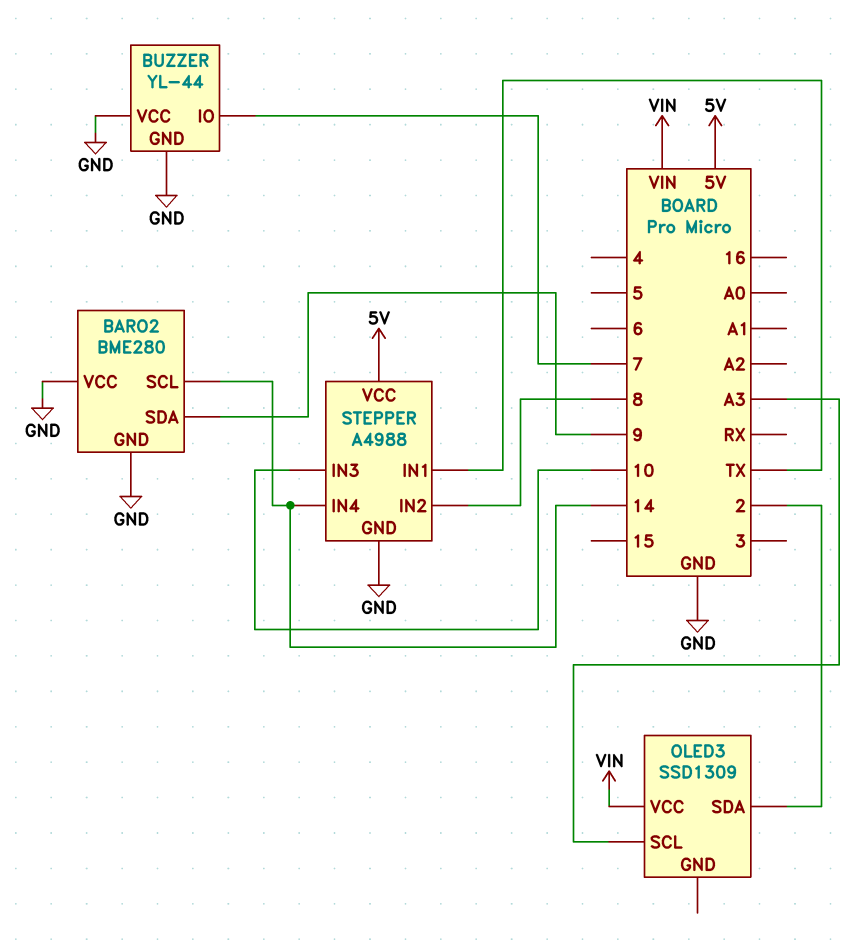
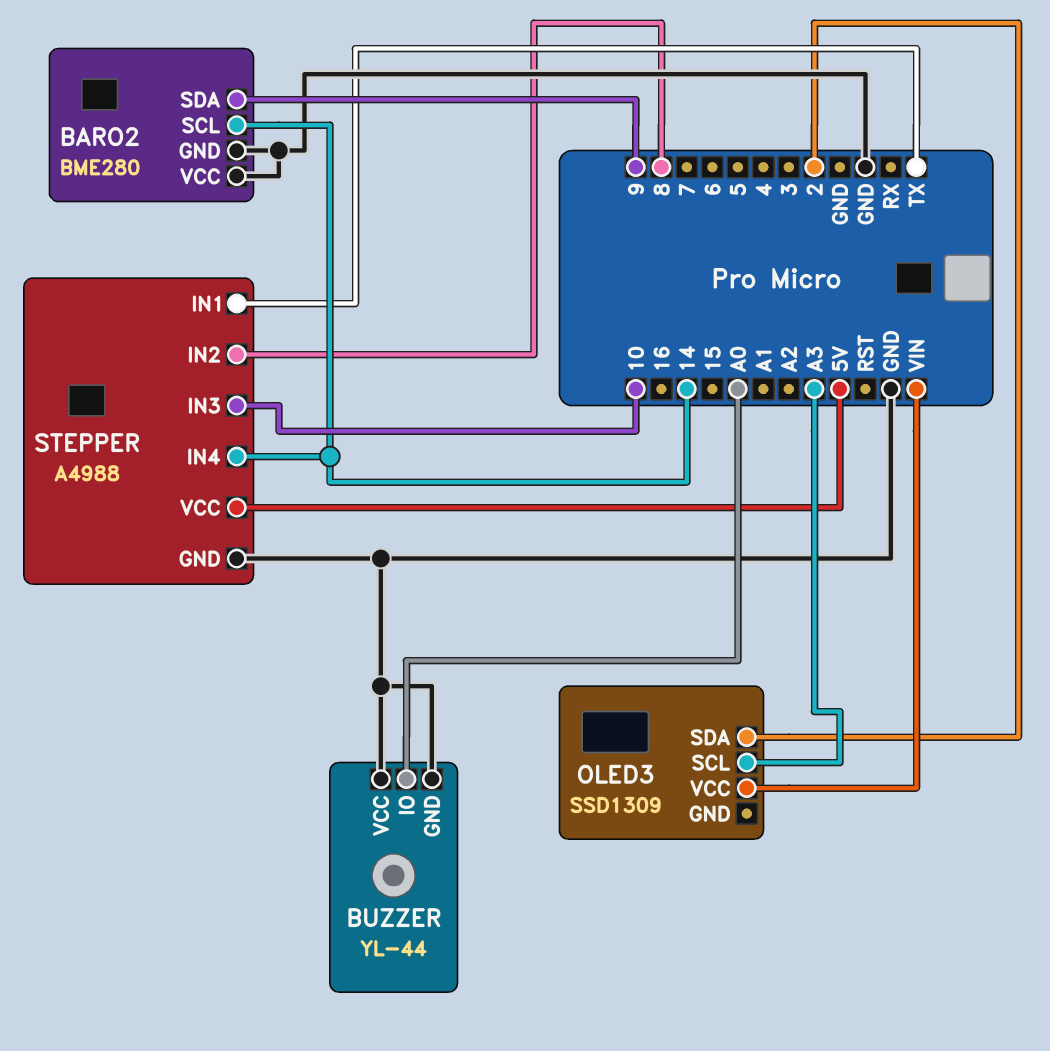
BUZZER pin IO: 7 -> A0

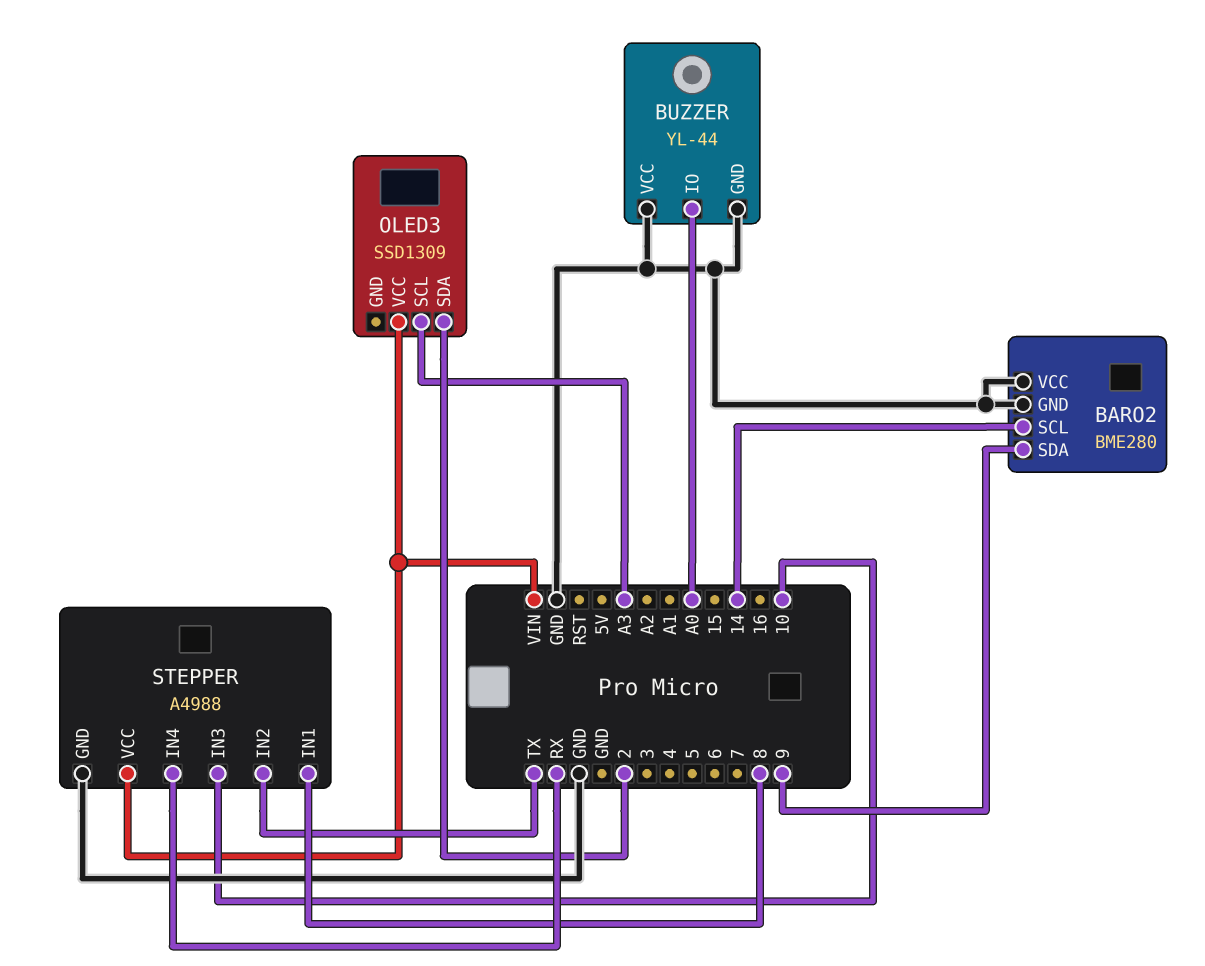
STEPPER pin IN1: TX -> 8
STEPPER pin IN2: 8 -> TX
STEPPER pin IN4: 14 -> RX
STEPPER pin VCC: 5V -> VIN

